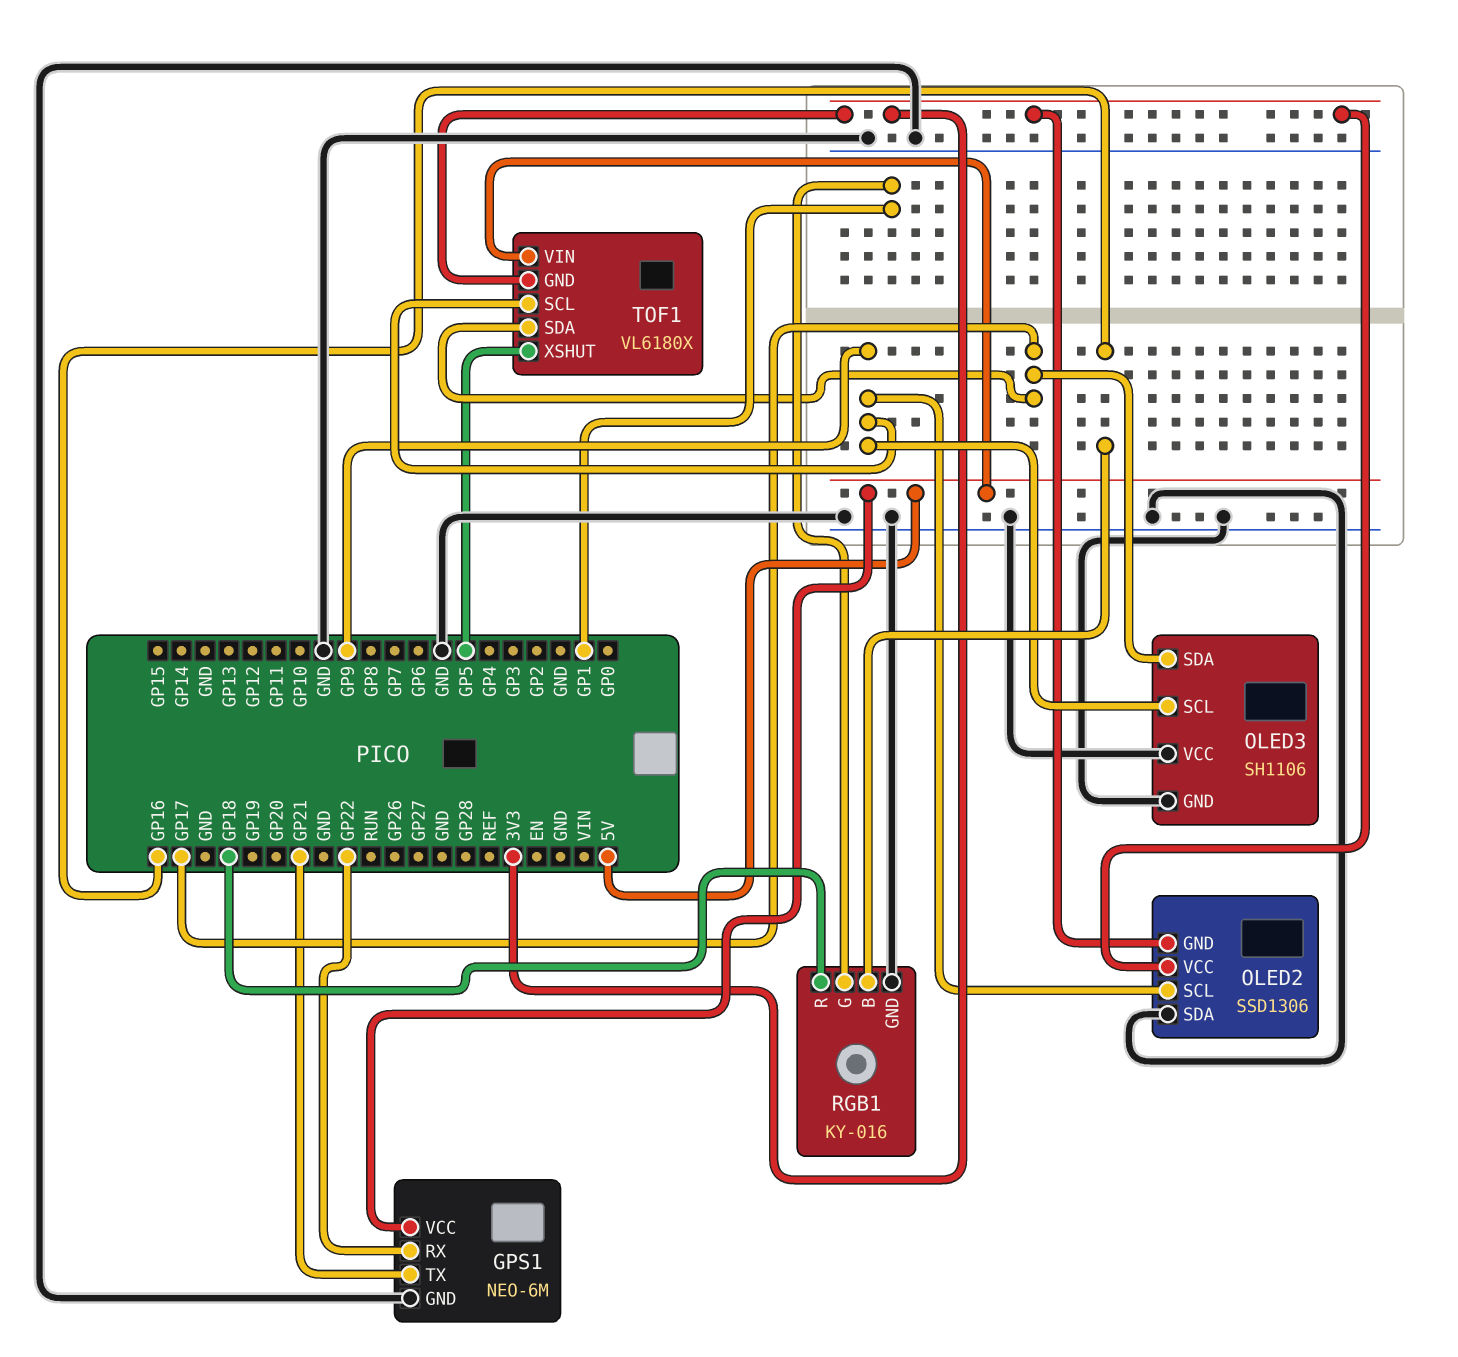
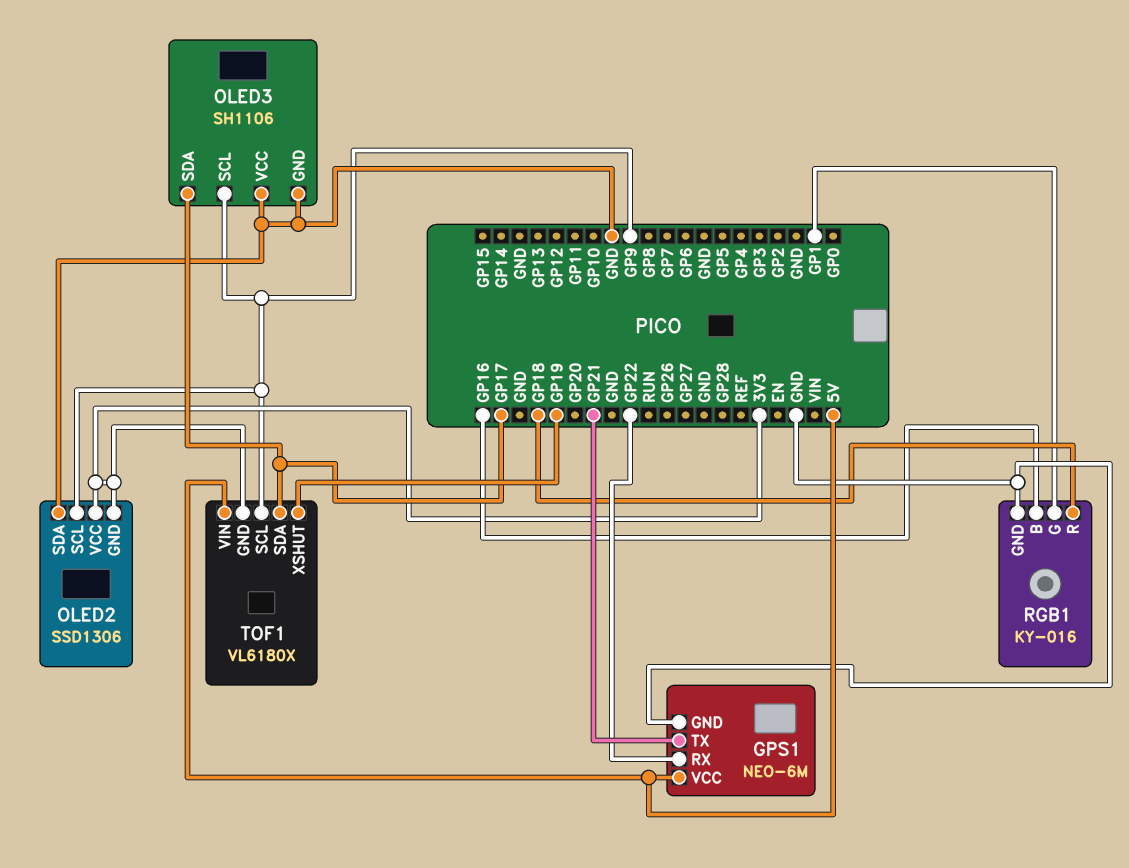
TOF1 pin XSHUT: GP5 -> GP19

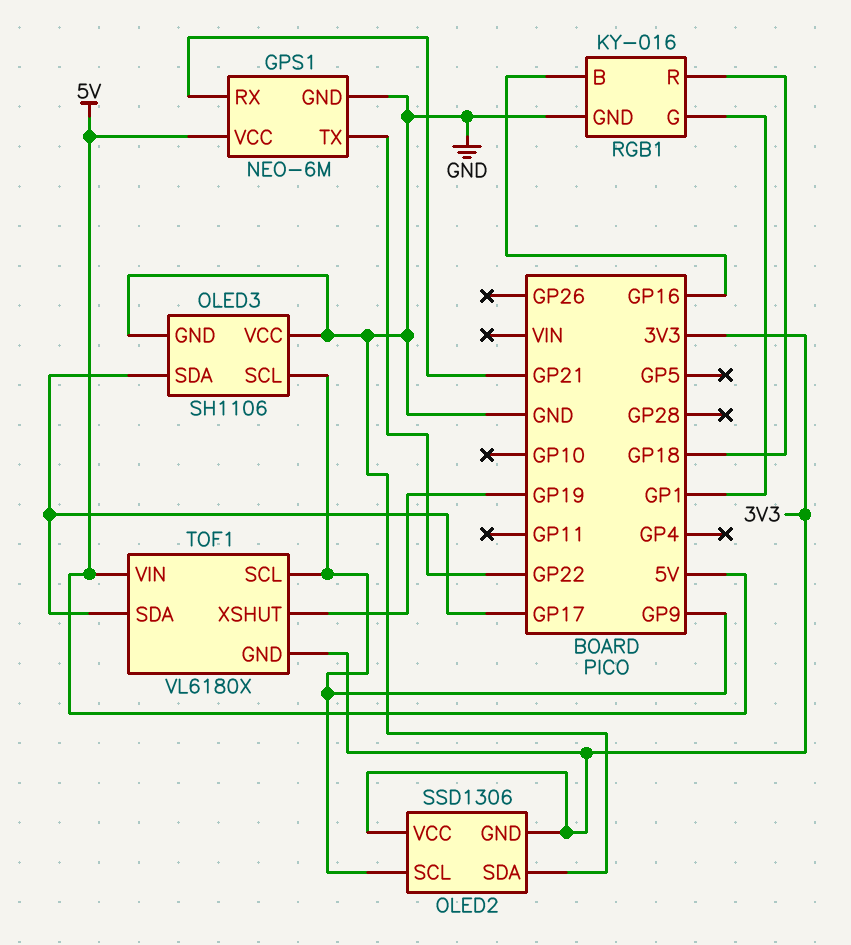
GPS1 pin RX: GP22 -> GP21
GPS1 pin TX: GP21 -> GP22

